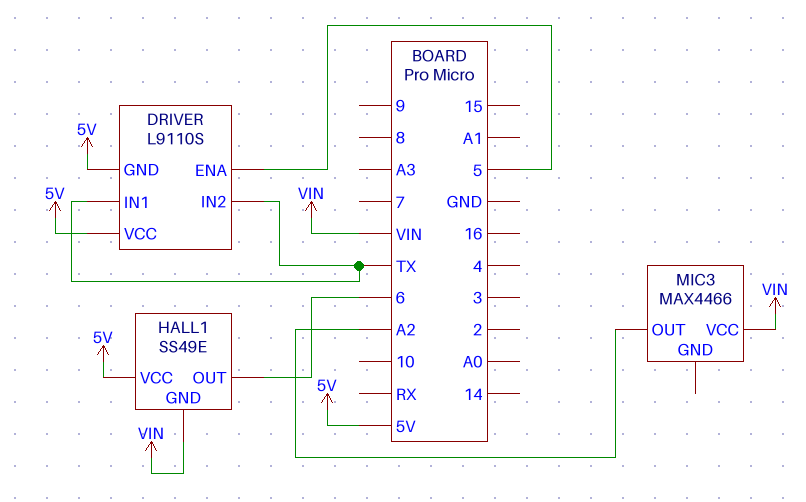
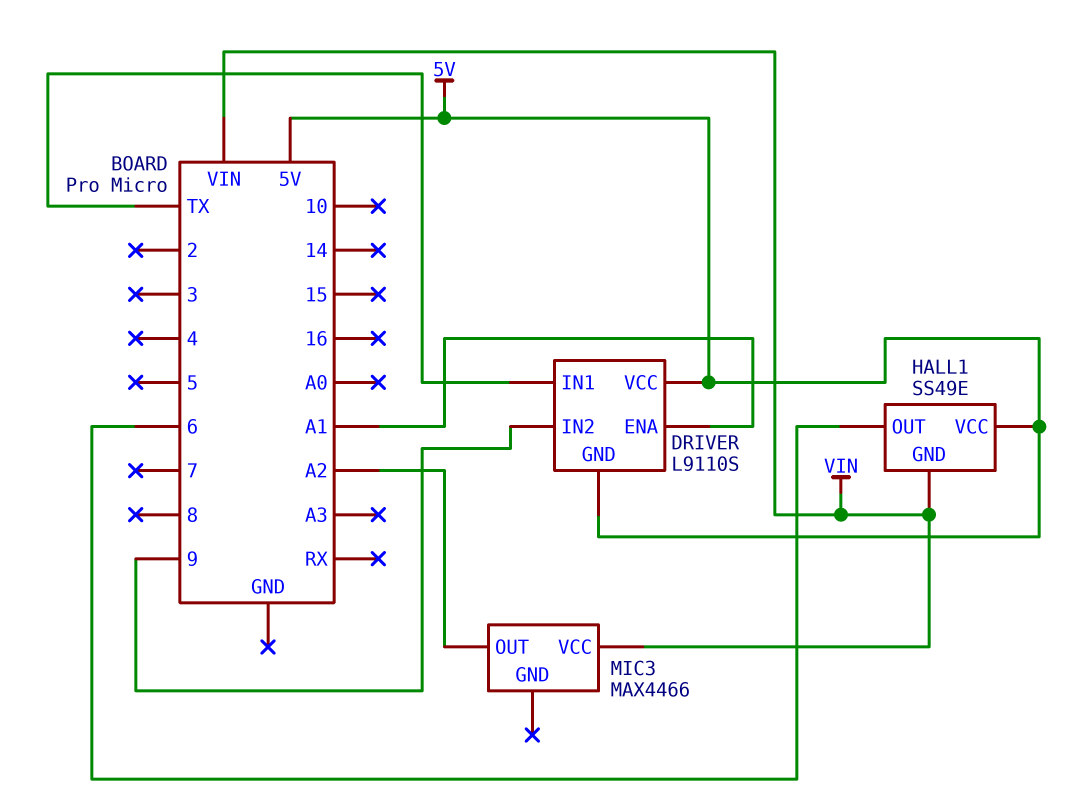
DRIVER pin ENA: 5 -> A1
DRIVER pin IN2: TX -> 9

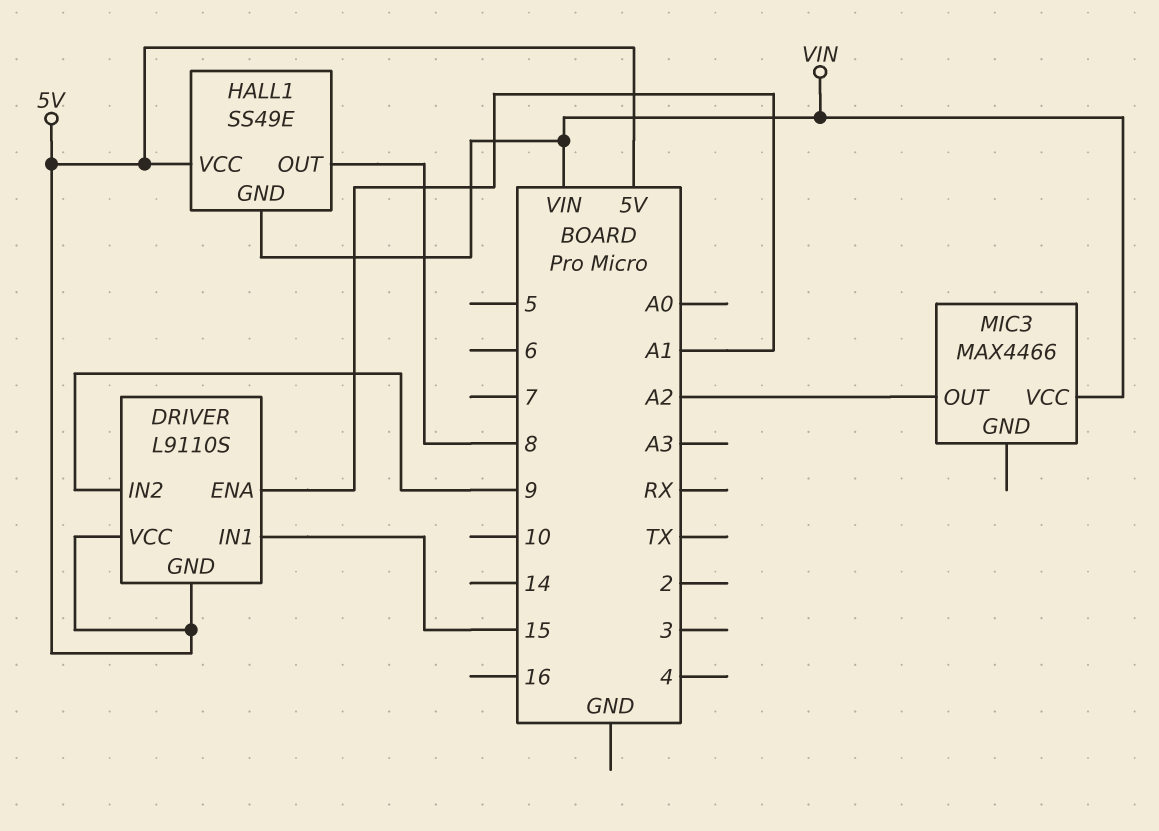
DRIVER pin IN1: TX -> 15
HALL1 pin OUT: 6 -> 8

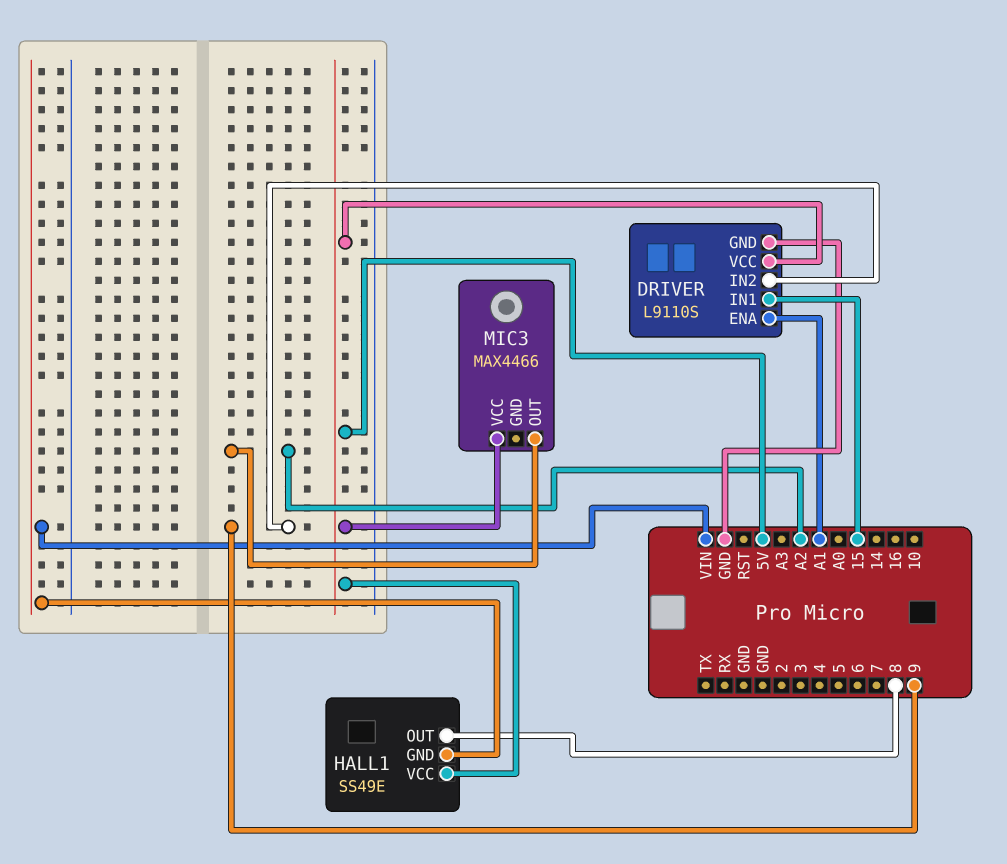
DRIVER pin GND: 5V -> GND
MIC3 pin VCC: VIN -> 5V

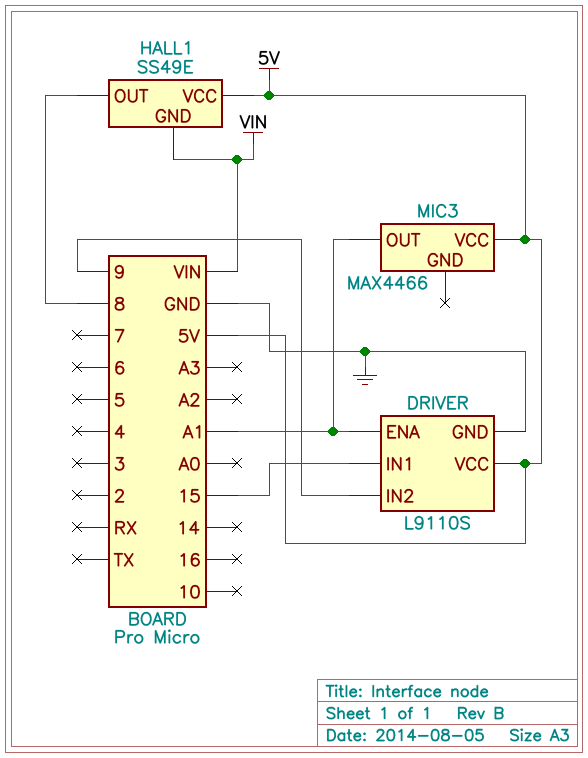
MIC3 pin OUT: A2 -> A1

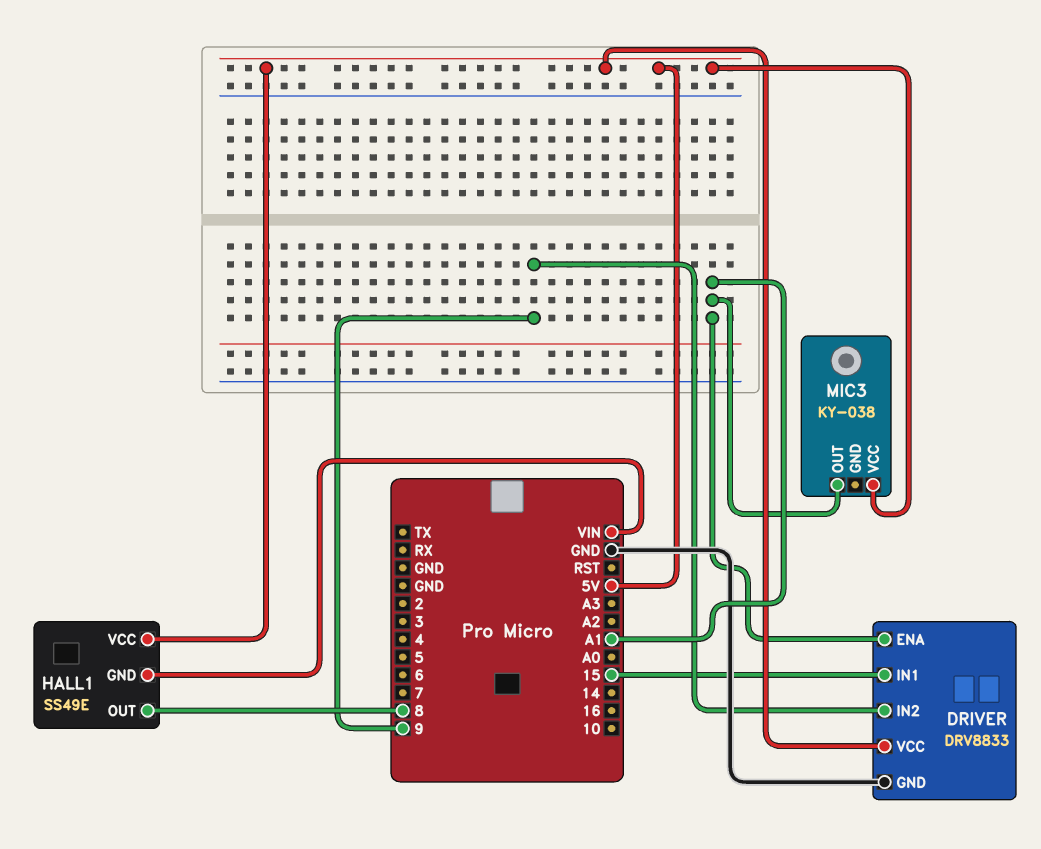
DRIVER: L9110S -> DRV8833
MIC3: MAX4466 -> KY-038

